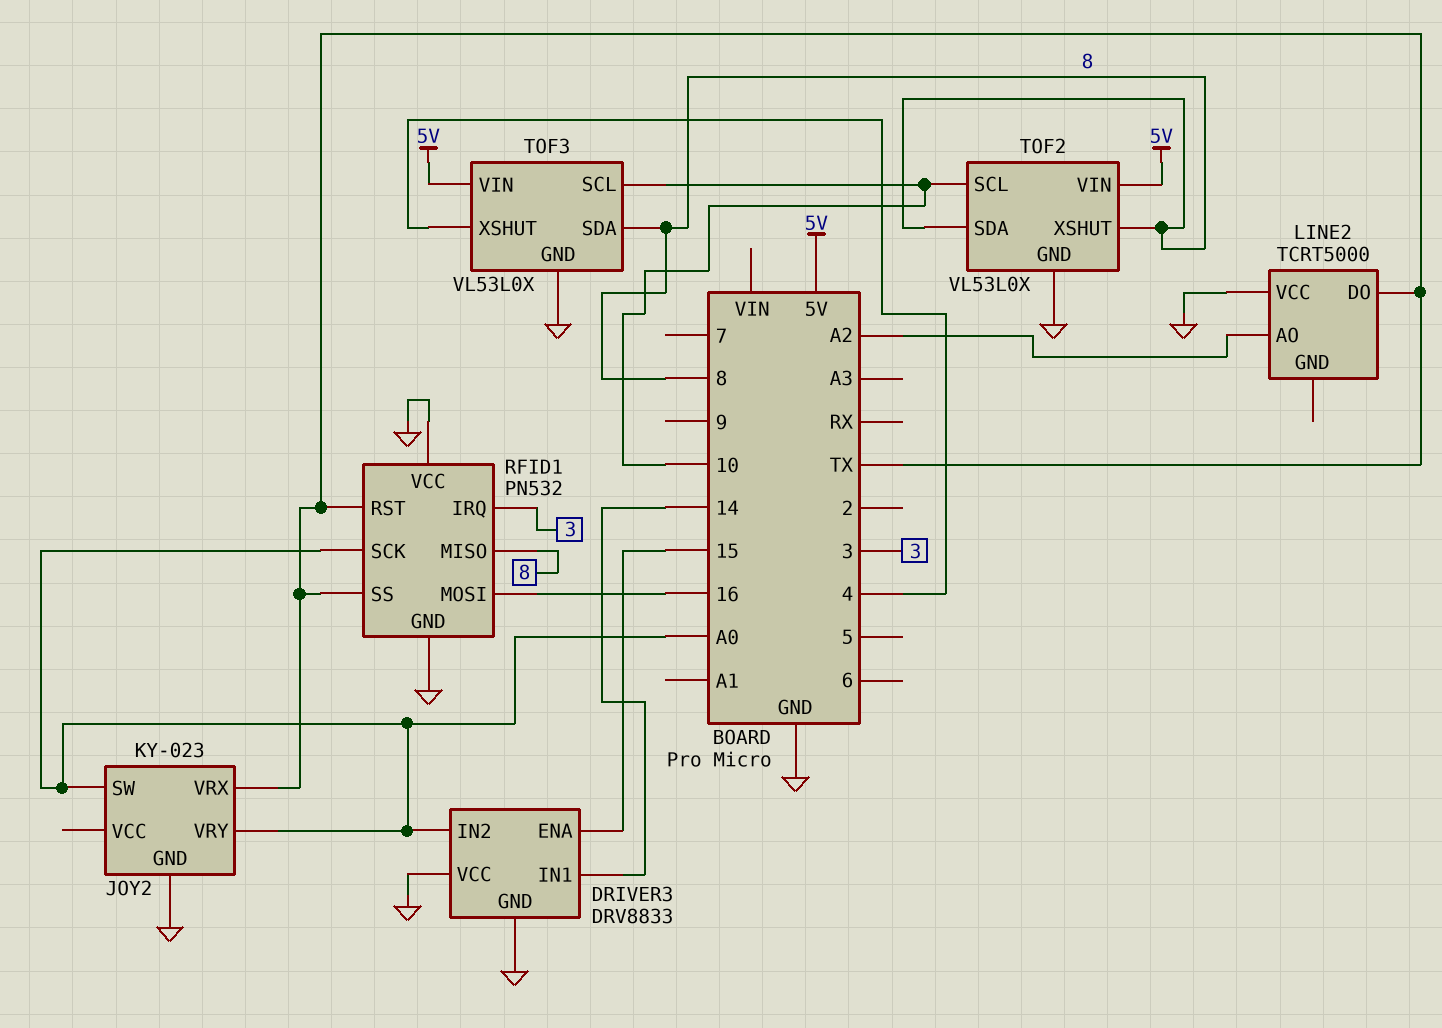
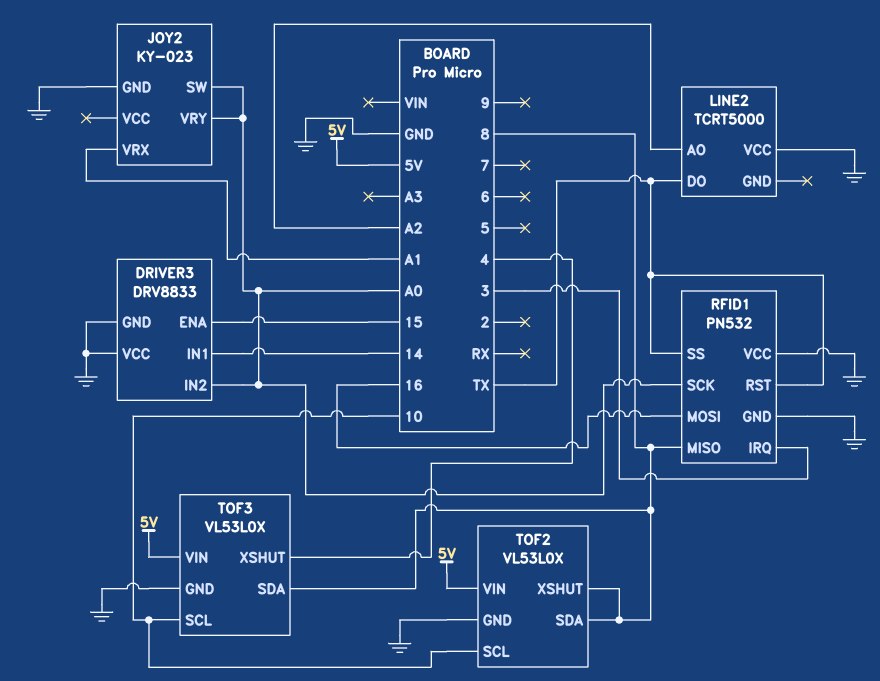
JOY2 pin VRX: TX -> A1

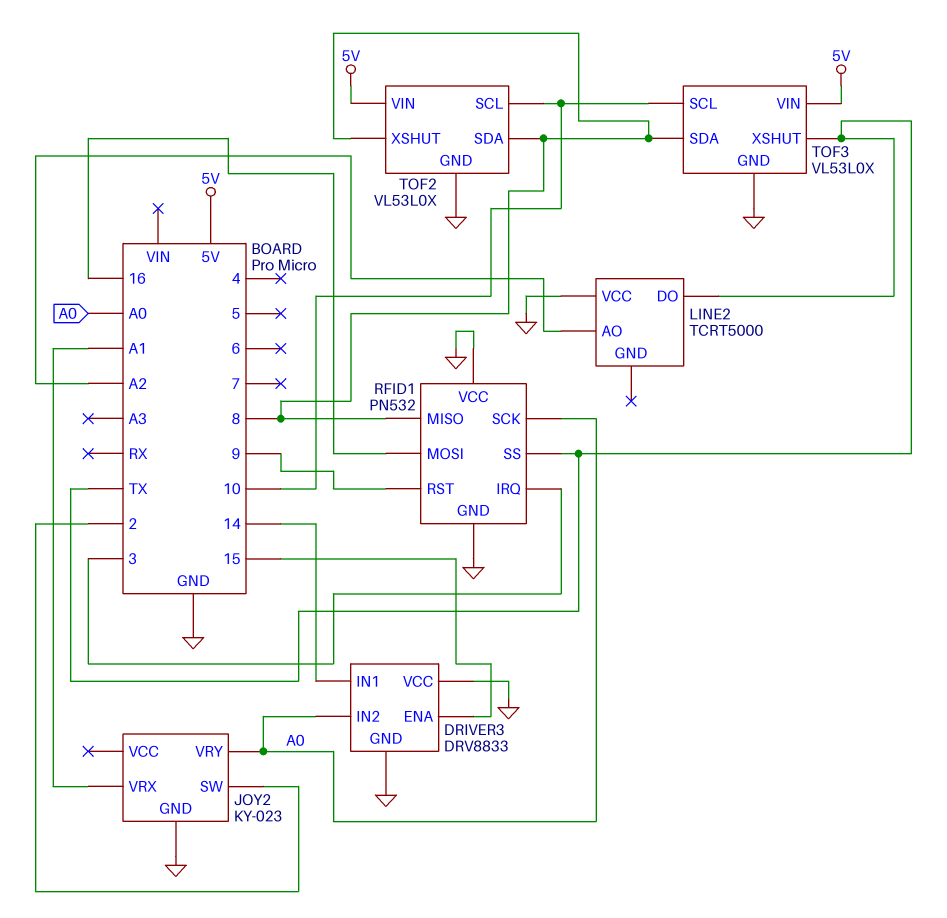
JOY2 pin SW: A0 -> 2
RFID1 pin RST: TX -> 9
TOF3 pin XSHUT: 4 -> TX

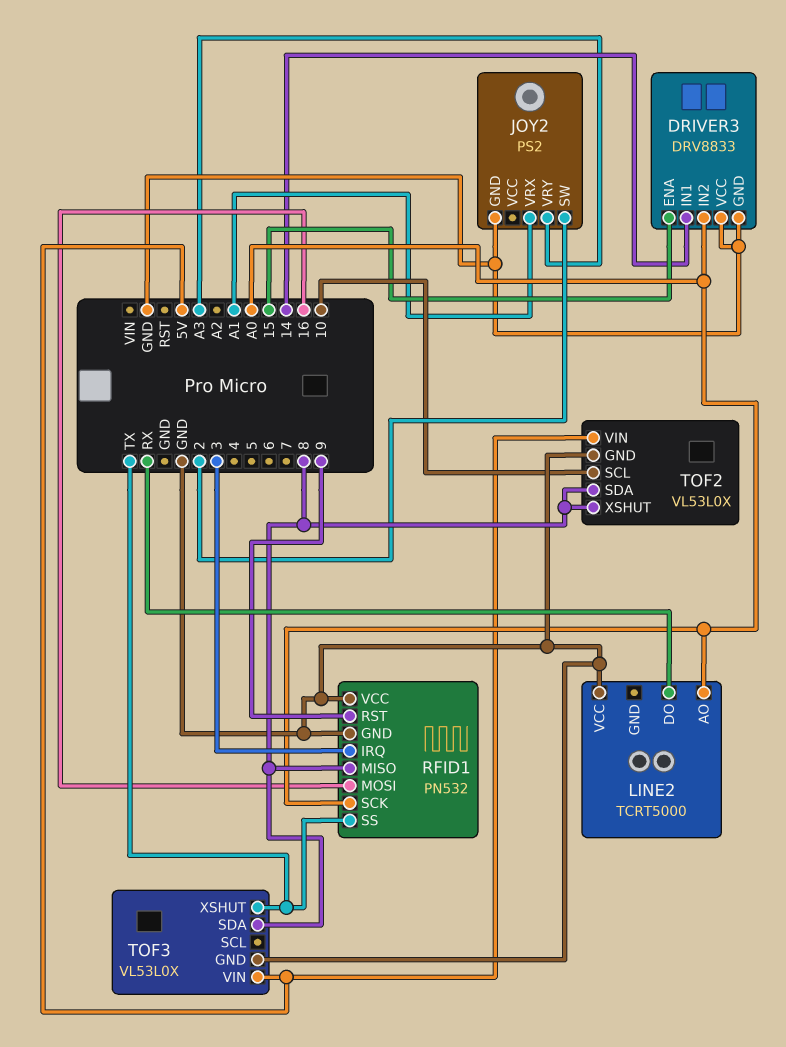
JOY2: KY-023 -> PS2
JOY2 pin VRY: A0 -> A3
LINE2 pin AO: A2 -> A0
LINE2 pin DO: TX -> RX
TOF3 pin SCL: 10 -> none

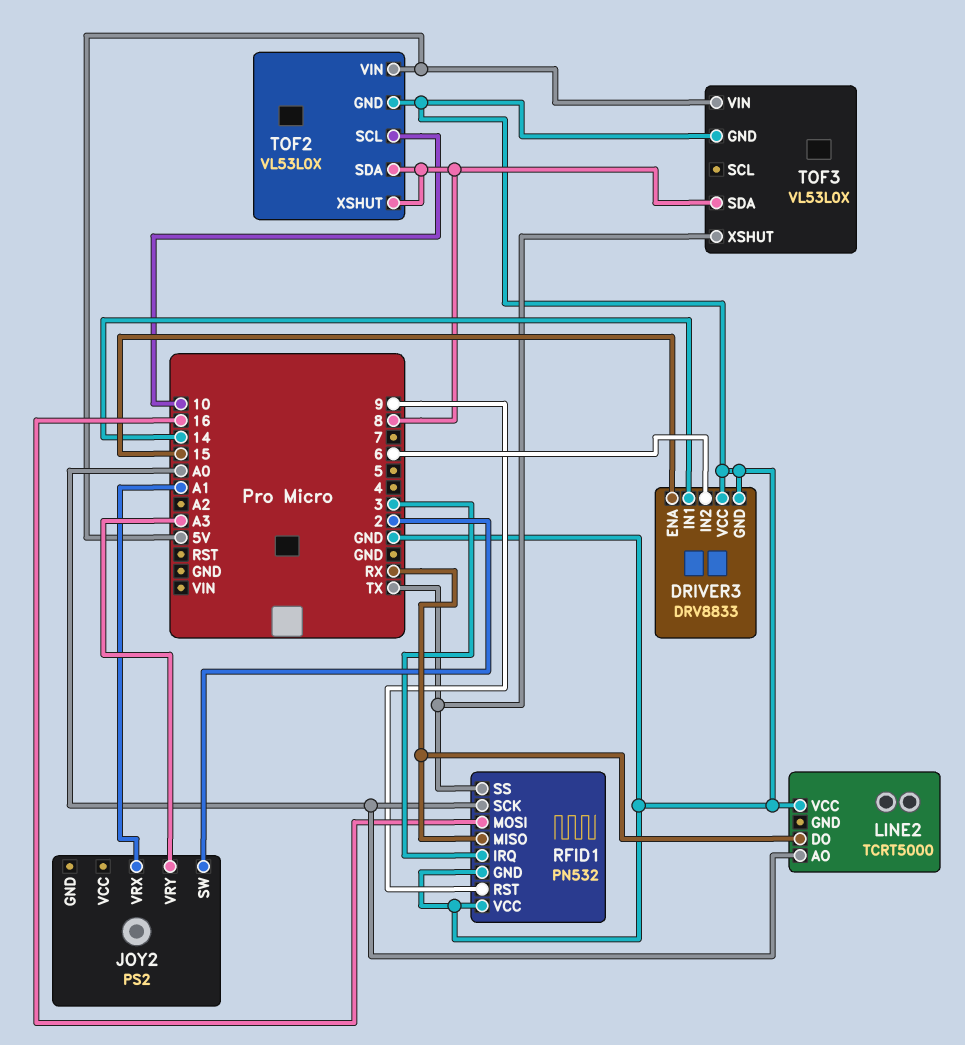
DRIVER3 pin IN2: A0 -> 6
JOY2 pin GND: GND -> none
RFID1 pin MISO: 8 -> RX

